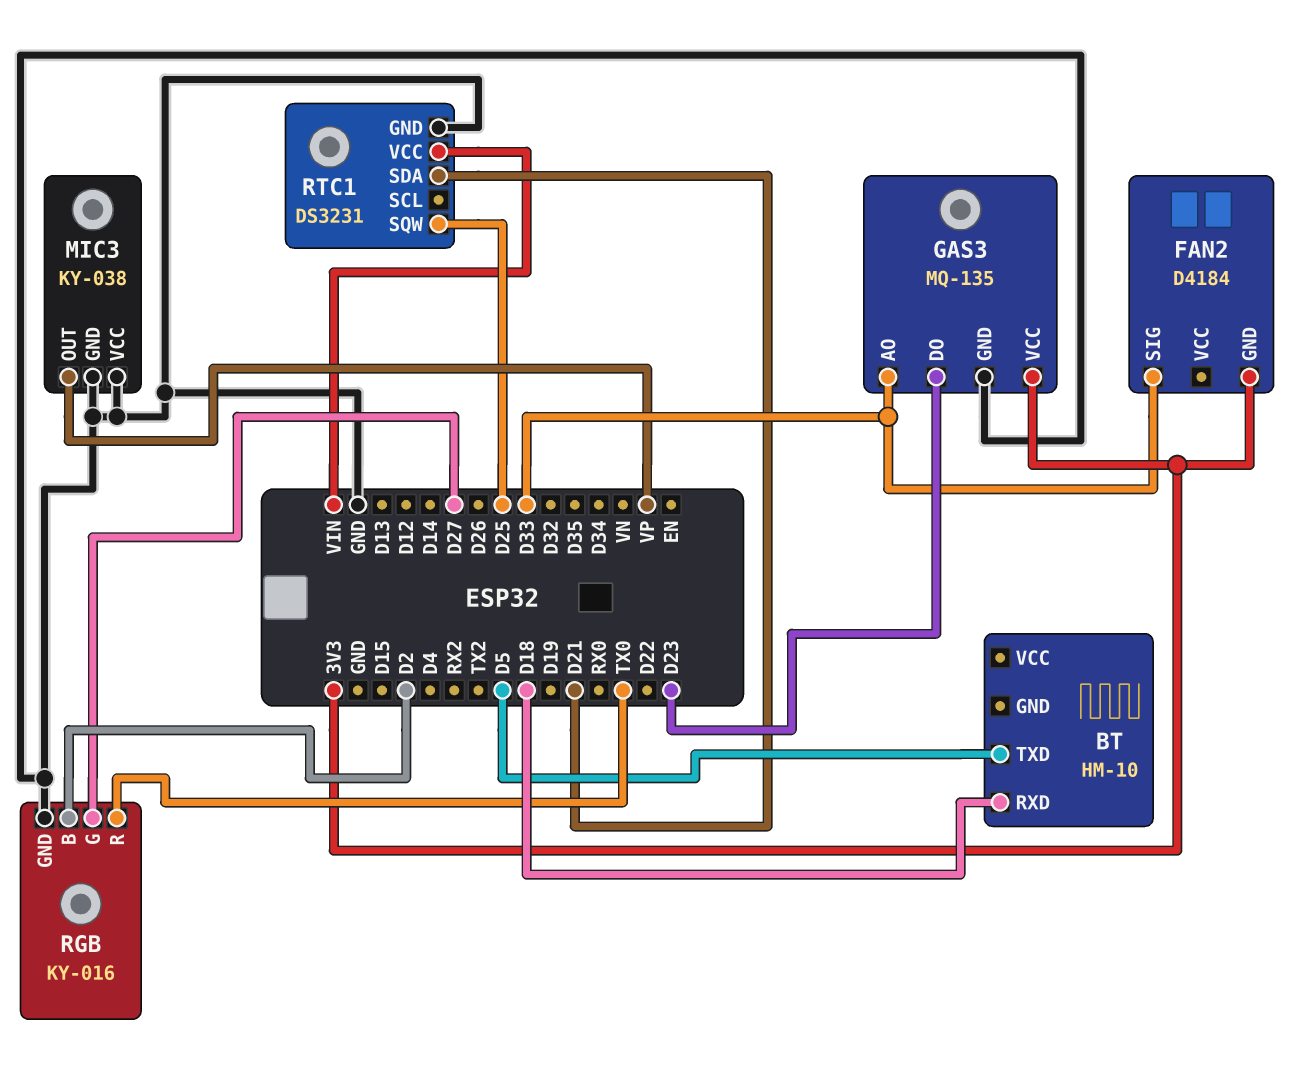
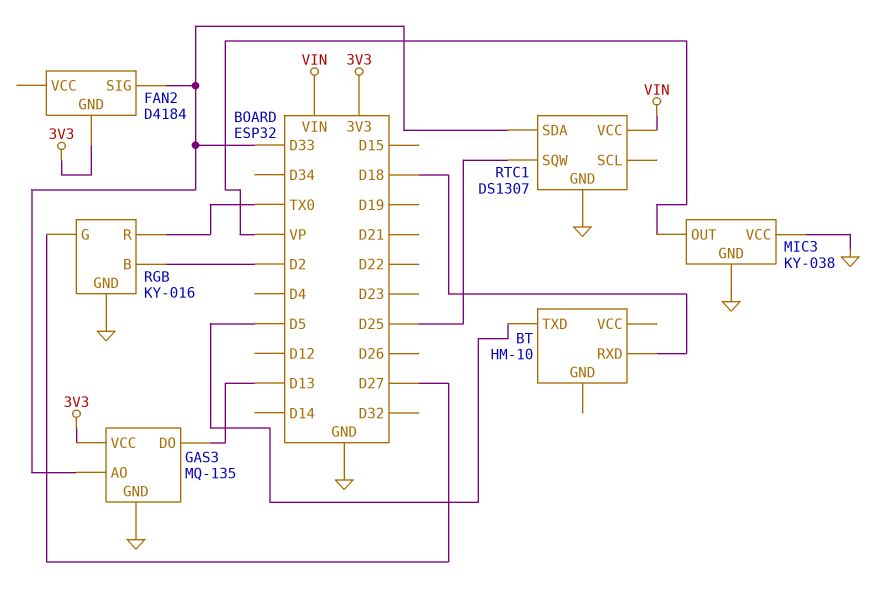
GAS3 pin DO: D23 -> D13
RTC1: DS3231 -> DS1307
RTC1 pin SDA: D21 -> D33

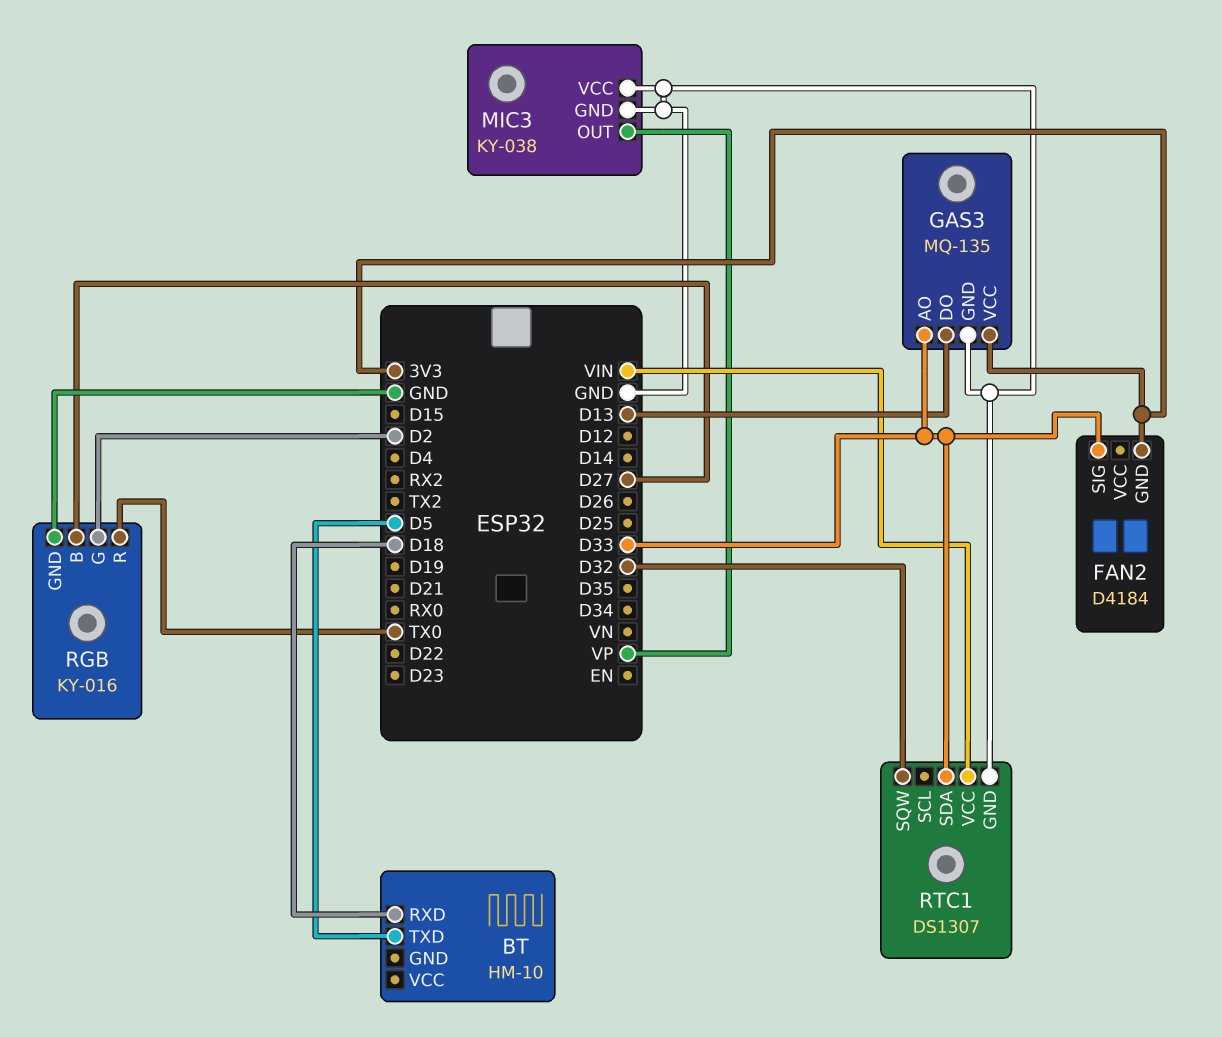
RGB pin B: D2 -> D27
RGB pin G: D27 -> D2
RTC1 pin SQW: D25 -> D32

